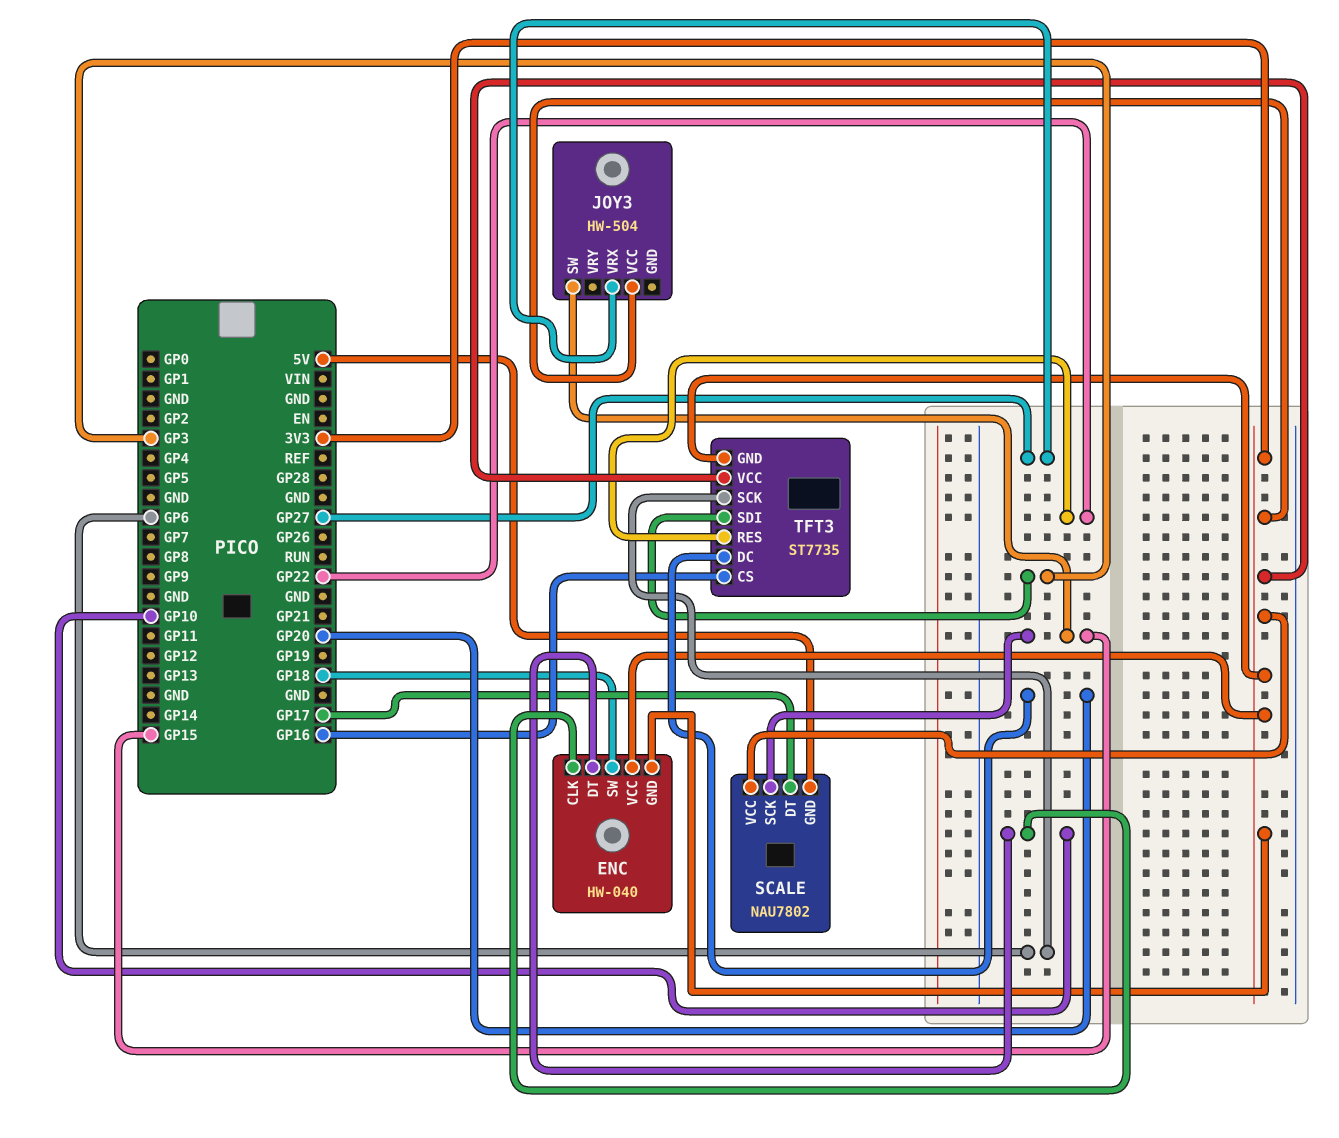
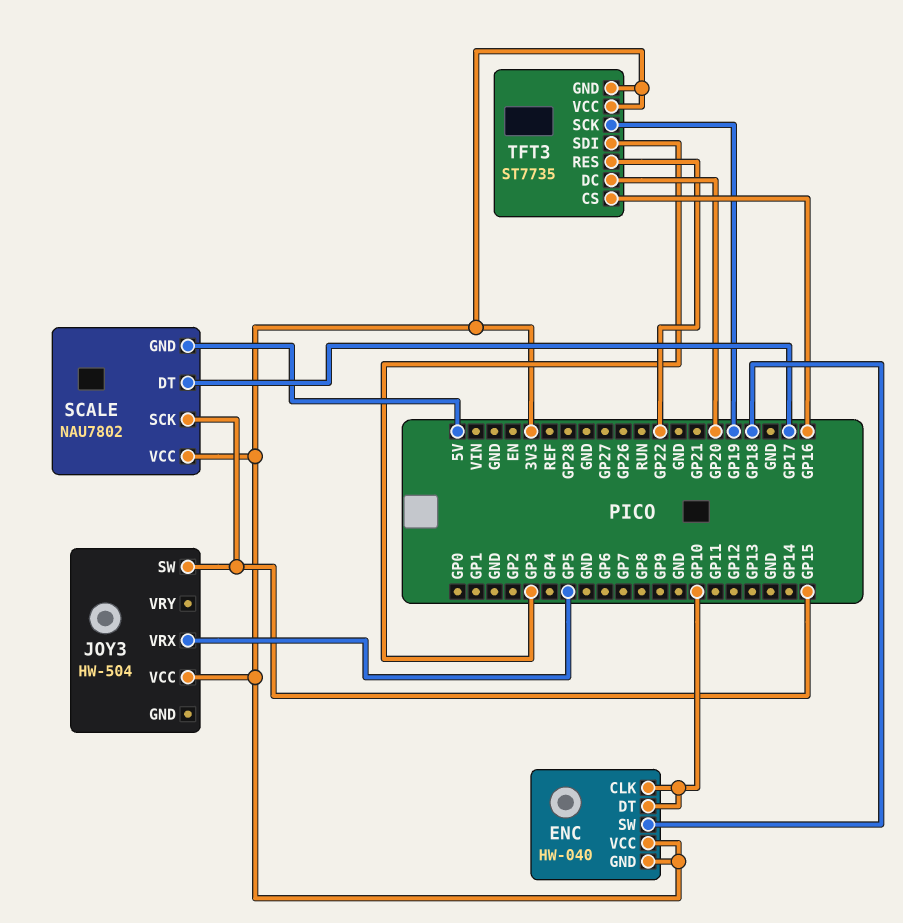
JOY3 pin VRX: GP27 -> GP5
TFT3 pin SCK: GP6 -> GP19

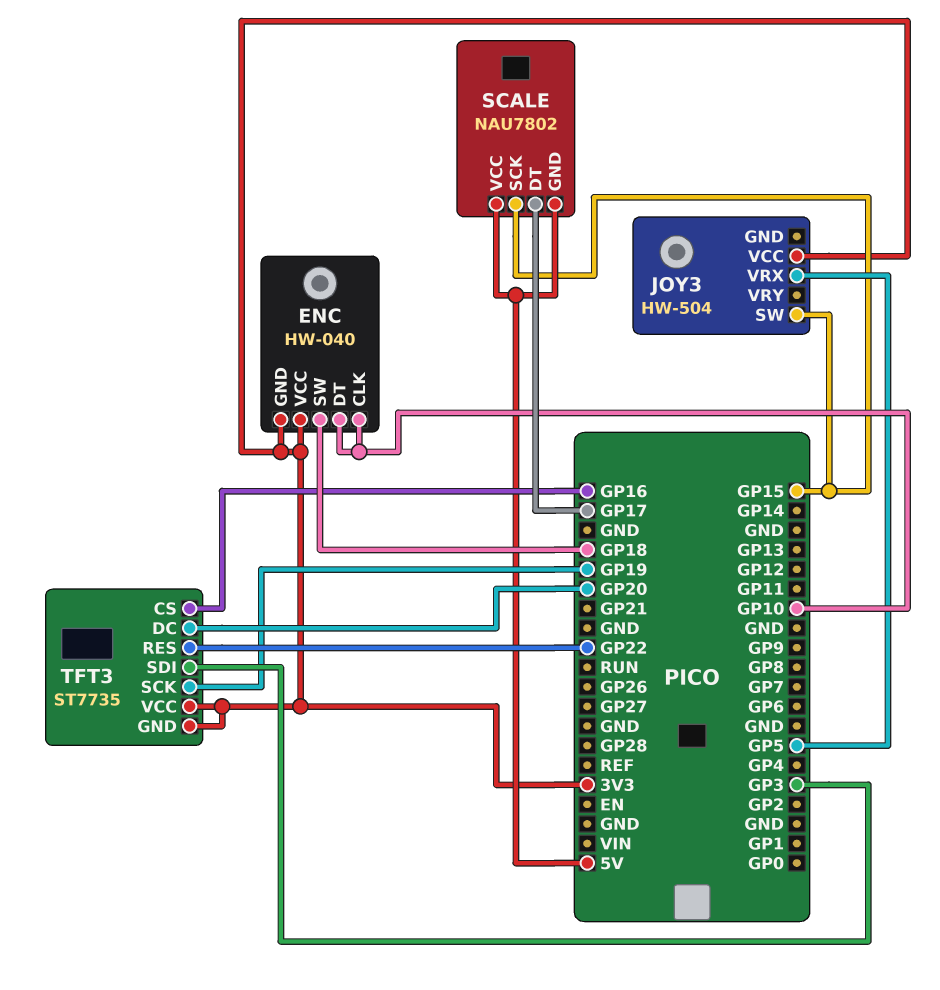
SCALE pin VCC: 3V3 -> 5V

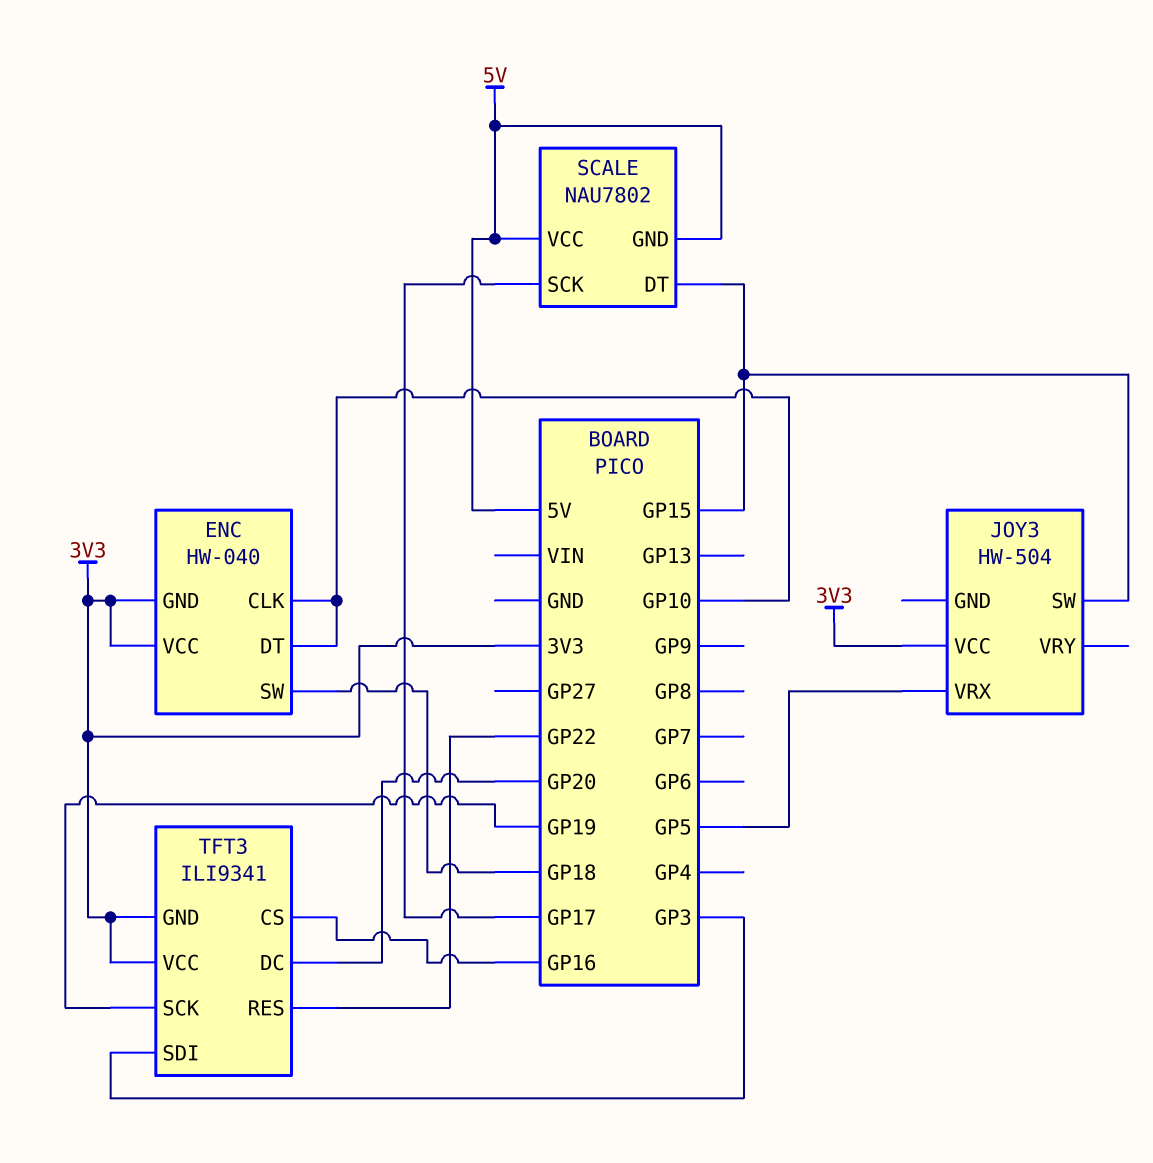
SCALE pin DT: GP17 -> GP15
SCALE pin SCK: GP15 -> GP17
TFT3: ST7735 -> ILI9341

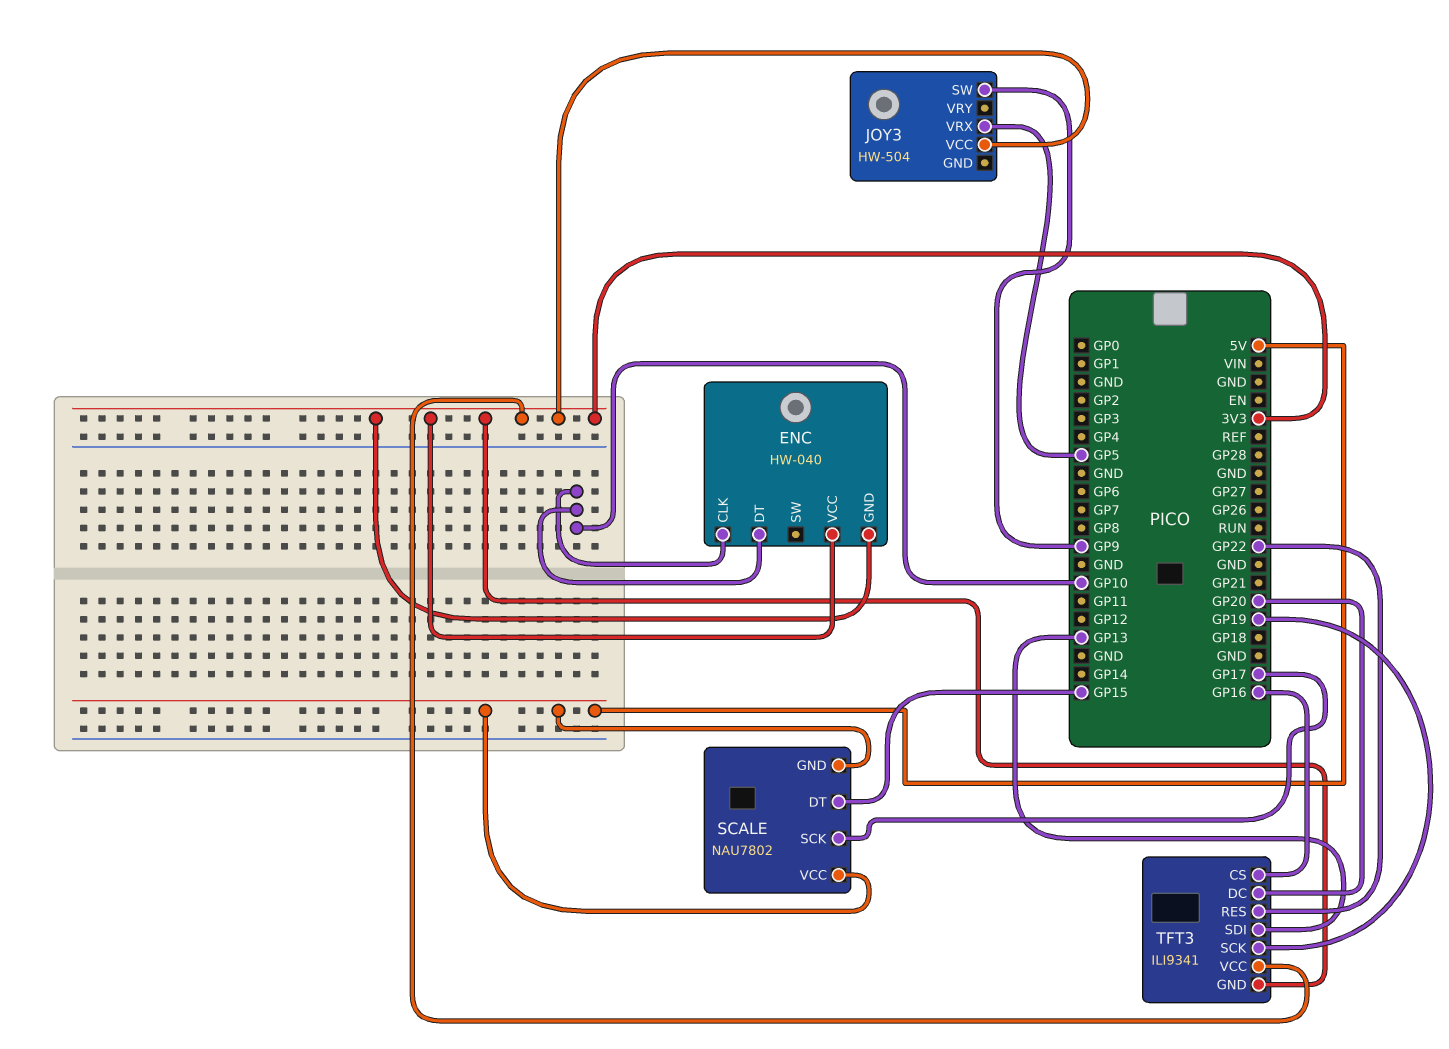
ENC pin SW: GP18 -> none
JOY3 pin SW: GP15 -> GP9
TFT3 pin SDI: GP3 -> GP13

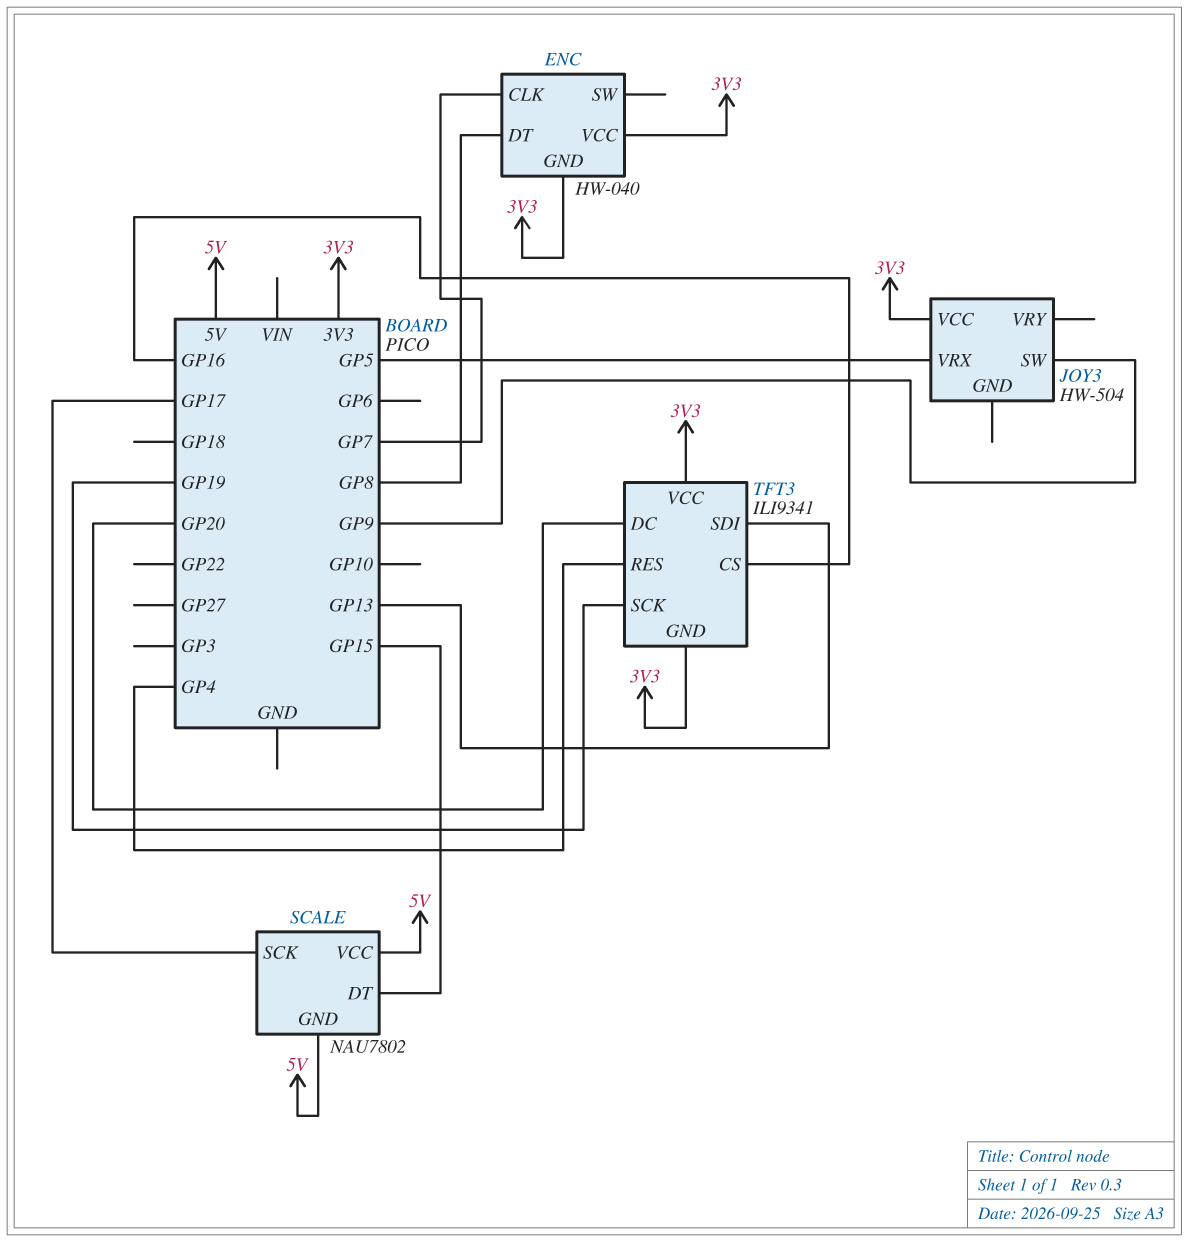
ENC pin CLK: GP10 -> GP7
ENC pin DT: GP10 -> GP8
TFT3 pin RES: GP22 -> GP4

